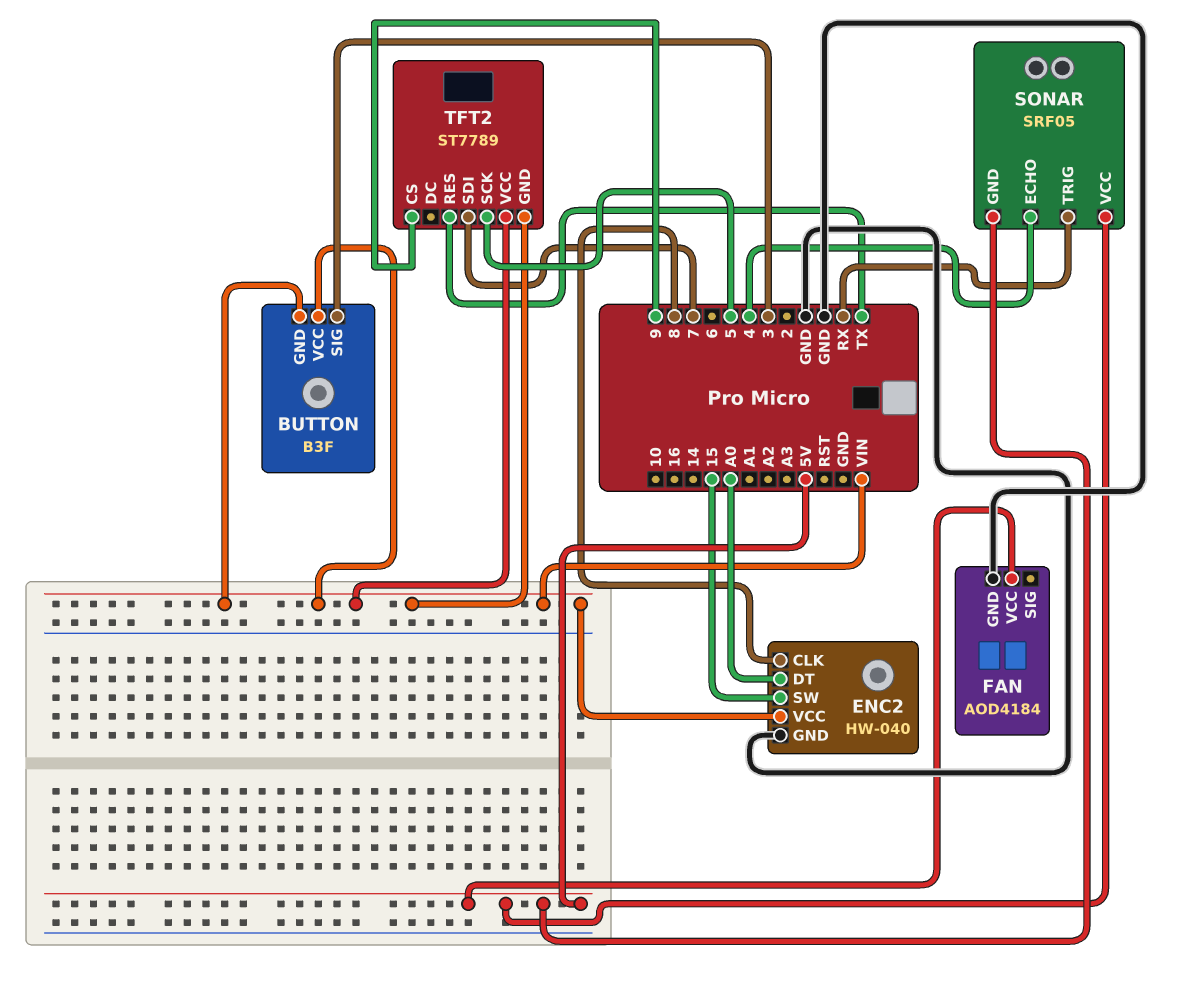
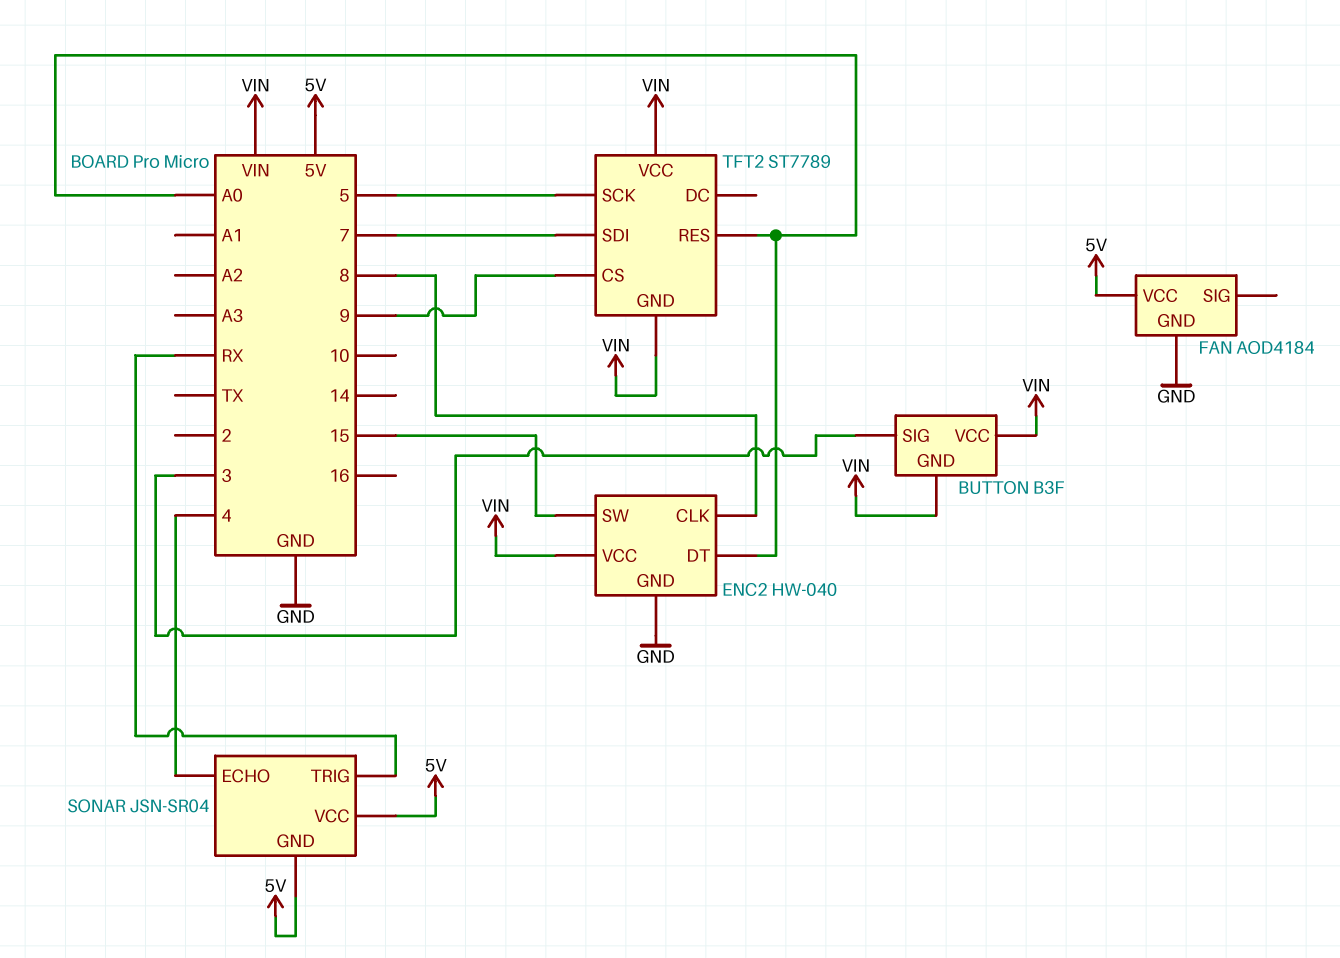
SONAR: SRF05 -> JSN-SR04
TFT2 pin RES: TX -> A0

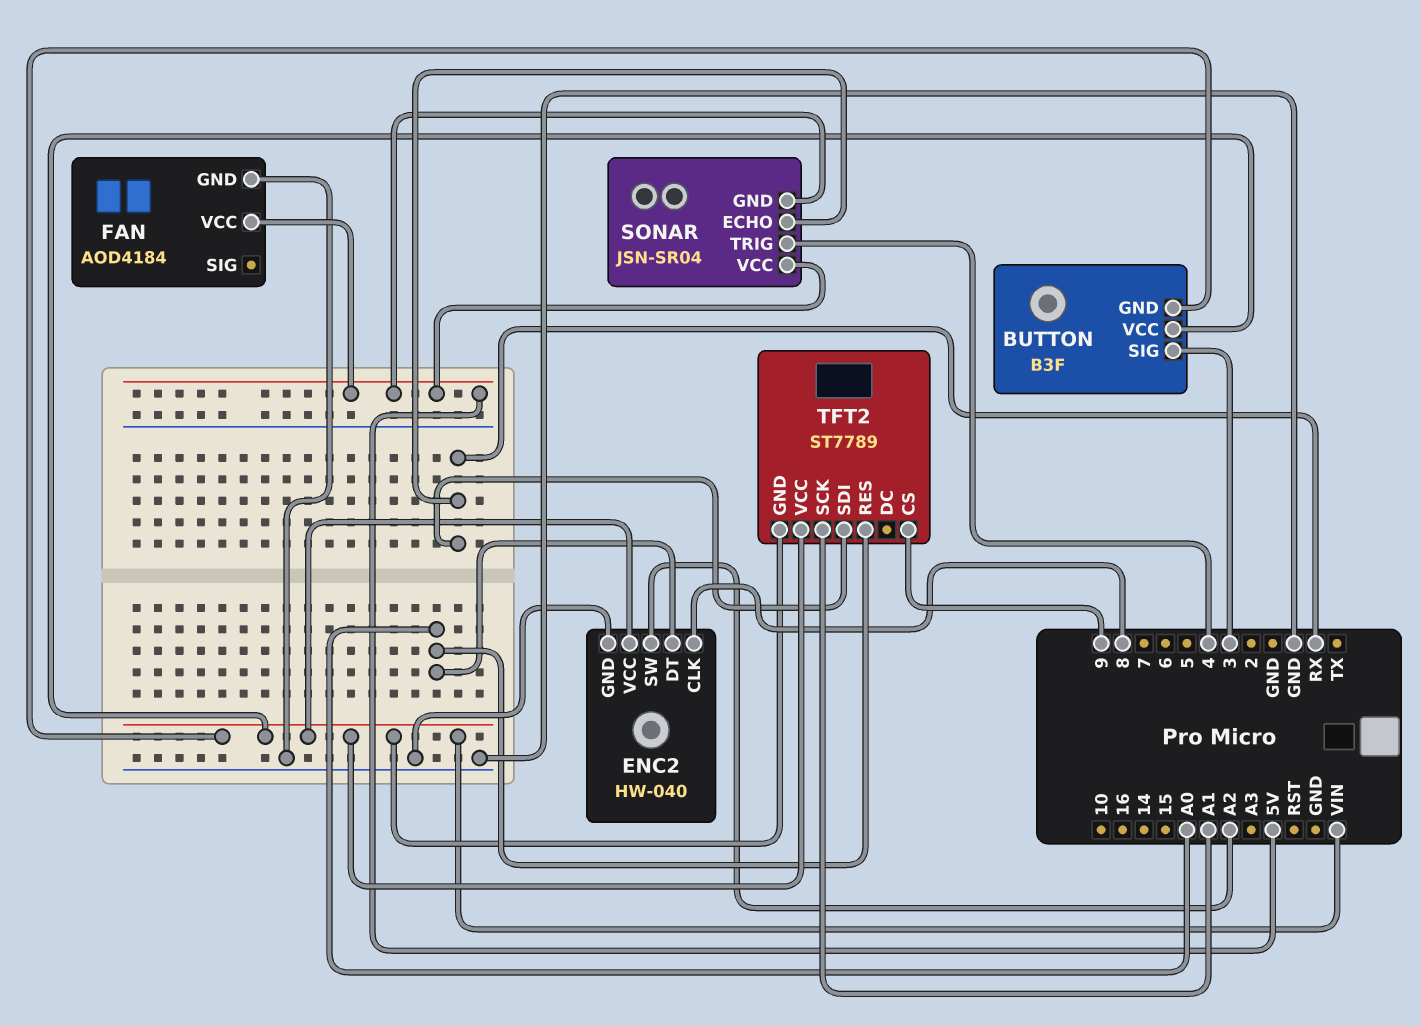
ENC2 pin SW: 15 -> A2
SONAR pin ECHO: 4 -> RX
SONAR pin TRIG: RX -> 4
TFT2 pin SCK: 5 -> A1
TFT2 pin SDI: 7 -> RX

